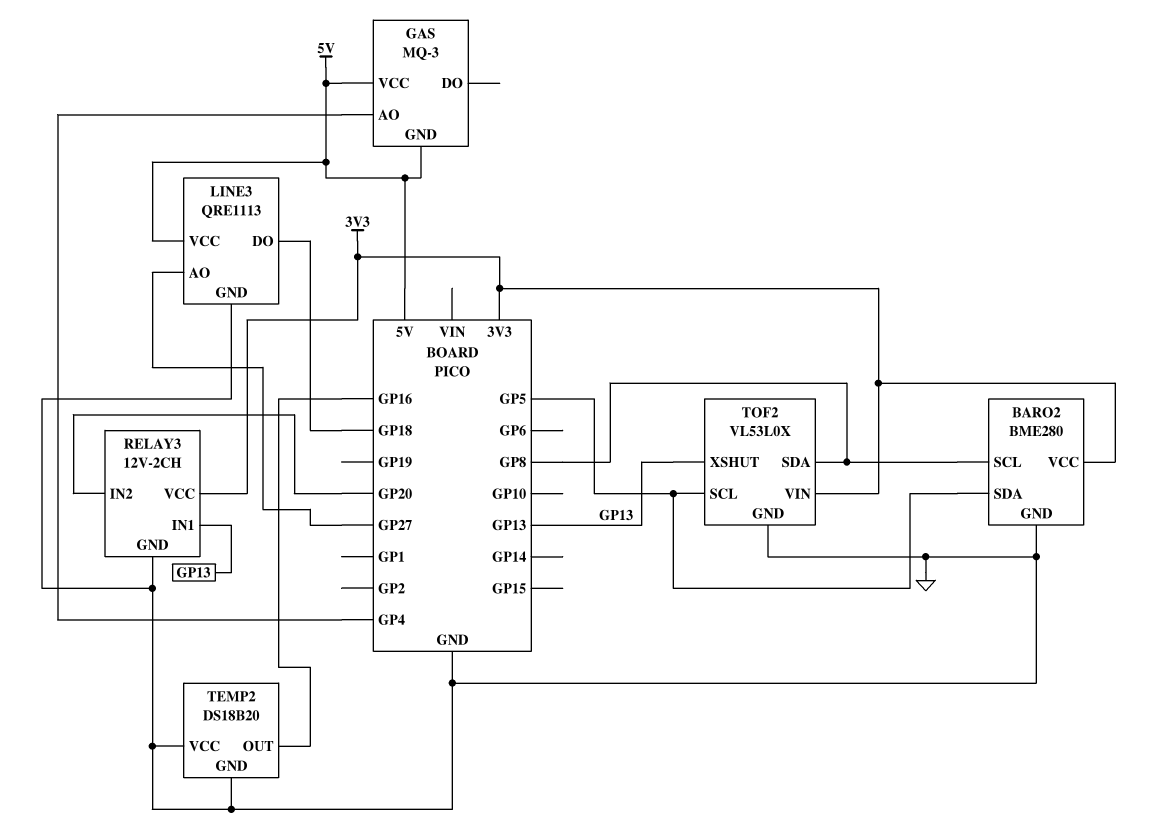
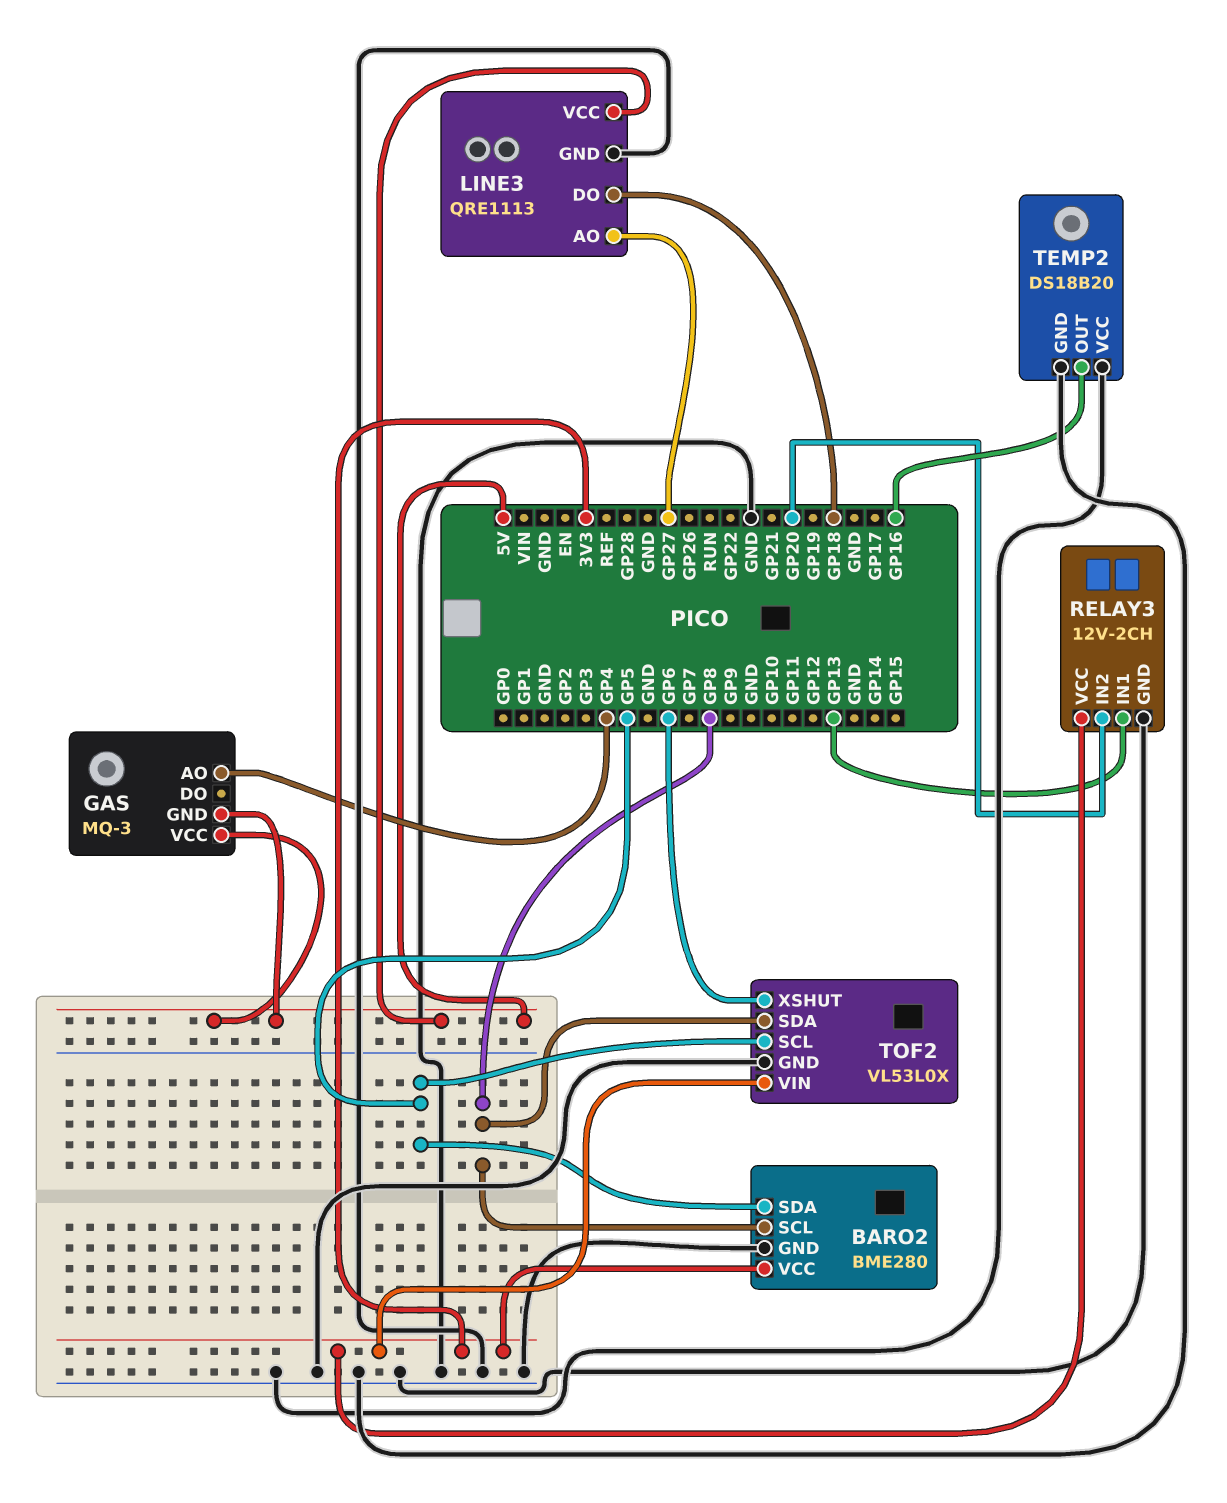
TOF2 pin XSHUT: GP13 -> GP6

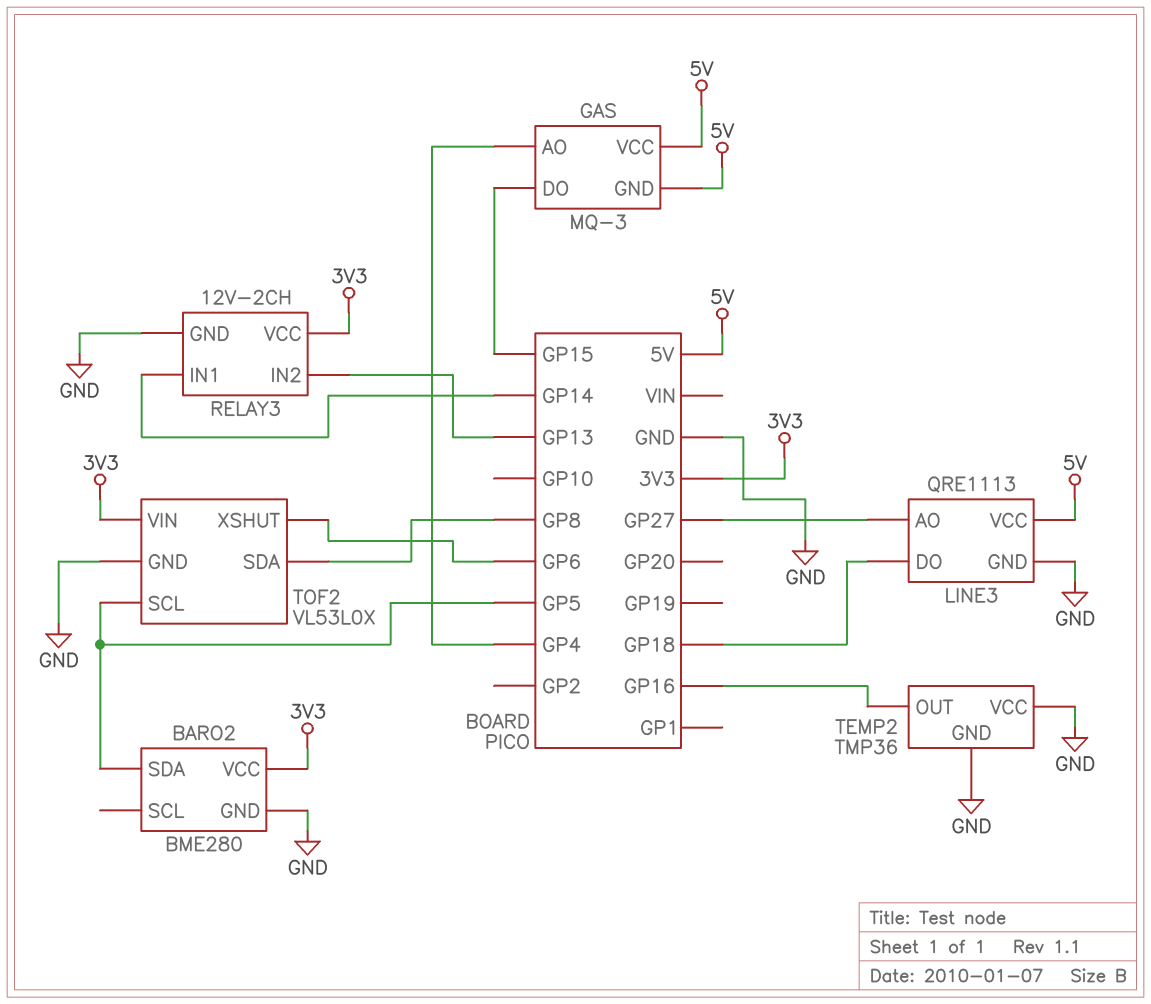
BARO2 pin SCL: GP8 -> none
GAS pin DO: none -> GP15
RELAY3 pin IN1: GP13 -> GP14
RELAY3 pin IN2: GP20 -> GP13
TEMP2: DS18B20 -> TMP36

